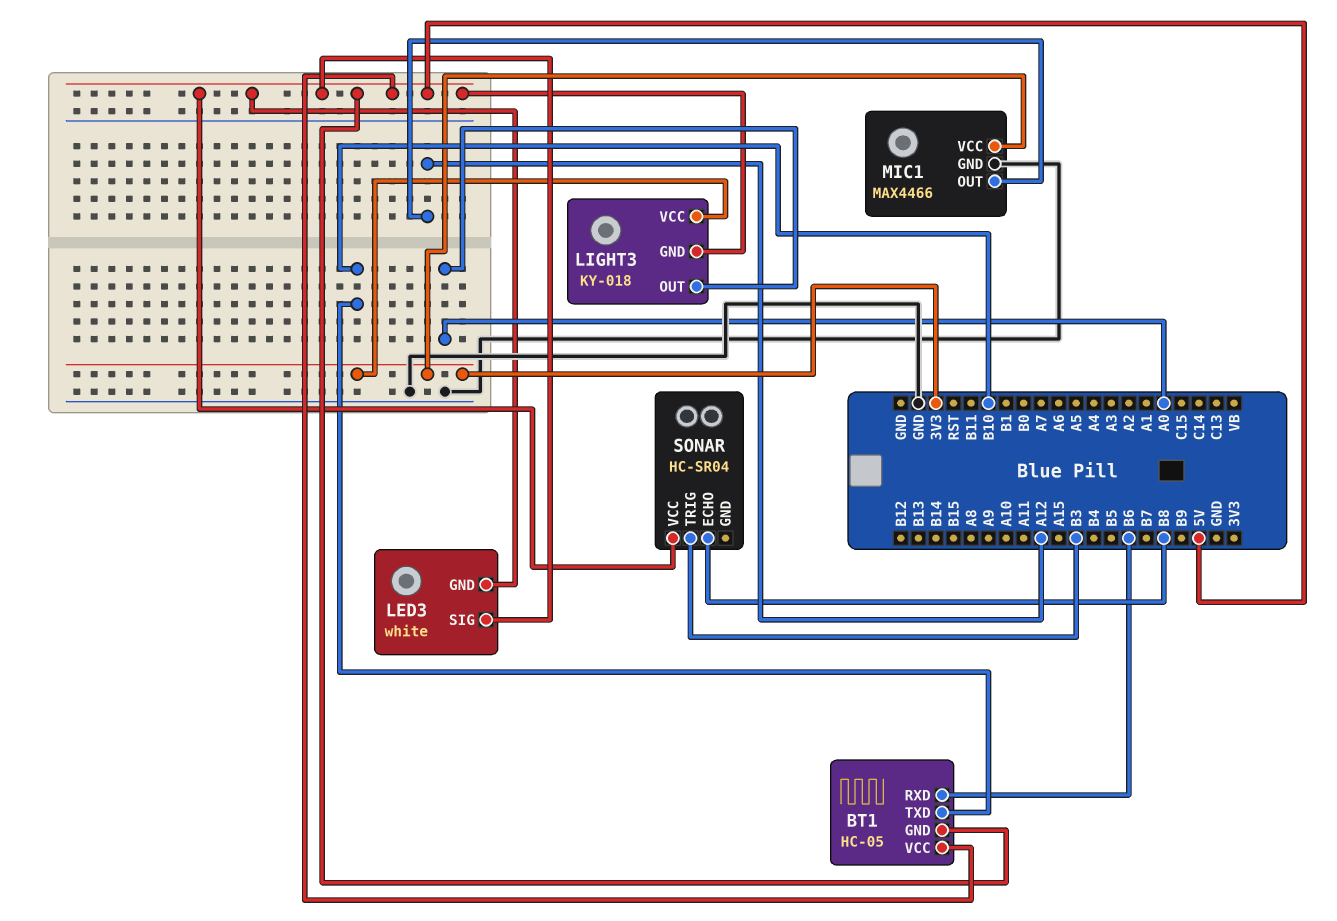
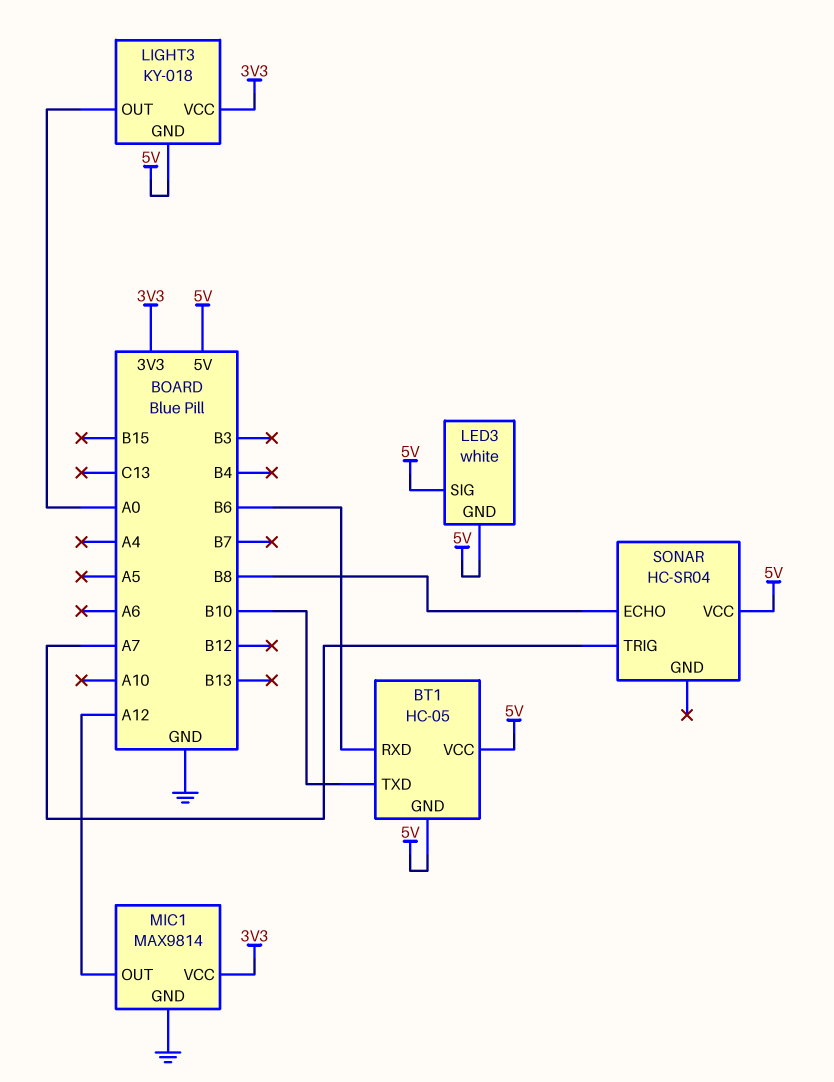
MIC1: MAX4466 -> MAX9814
SONAR pin TRIG: B3 -> A7

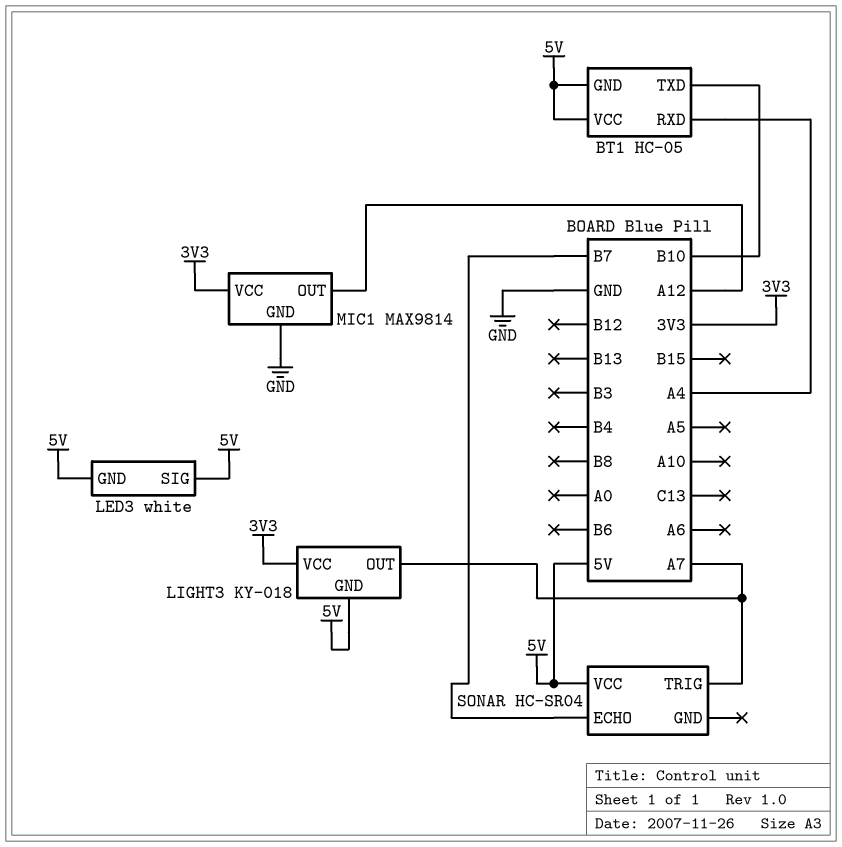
BT1 pin RXD: B6 -> A4
LIGHT3 pin OUT: A0 -> A7
SONAR pin ECHO: B8 -> B7

